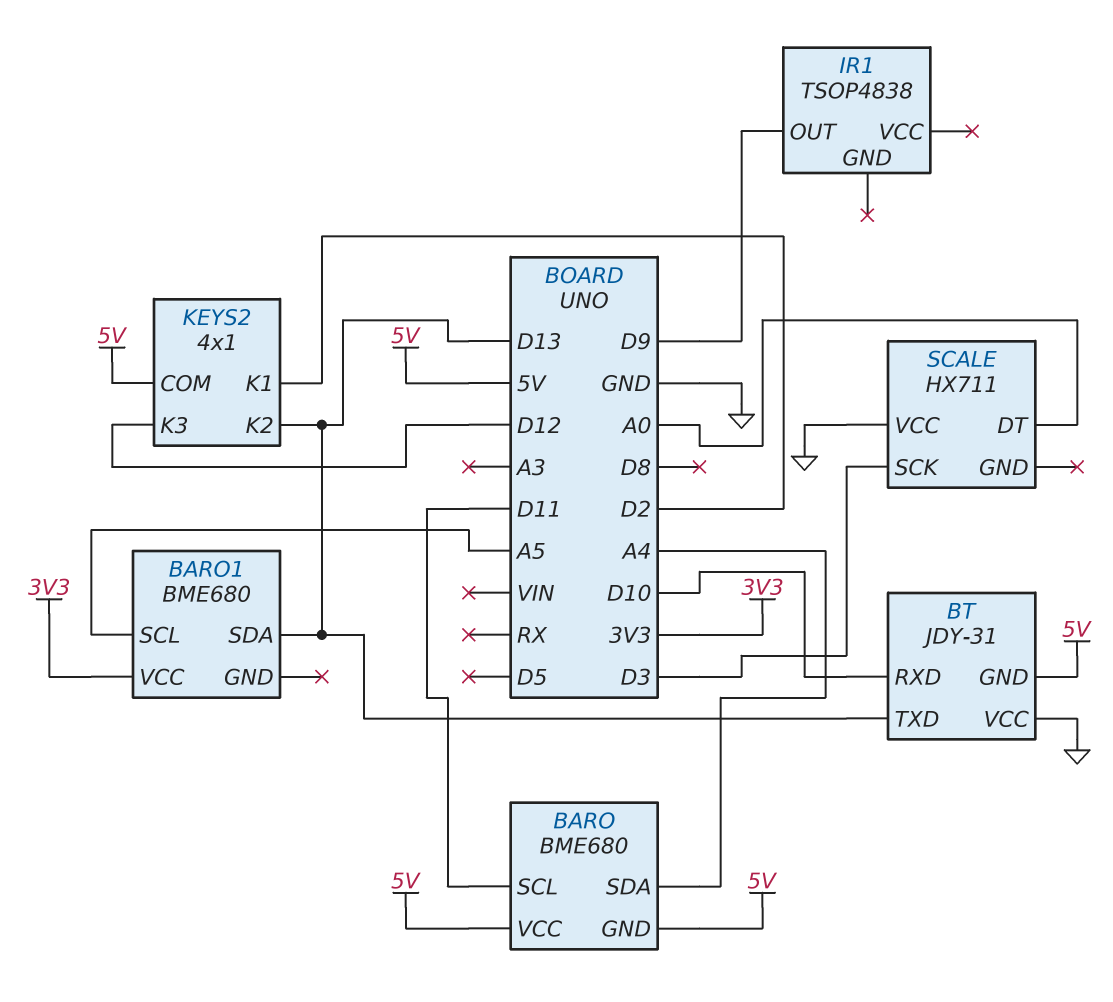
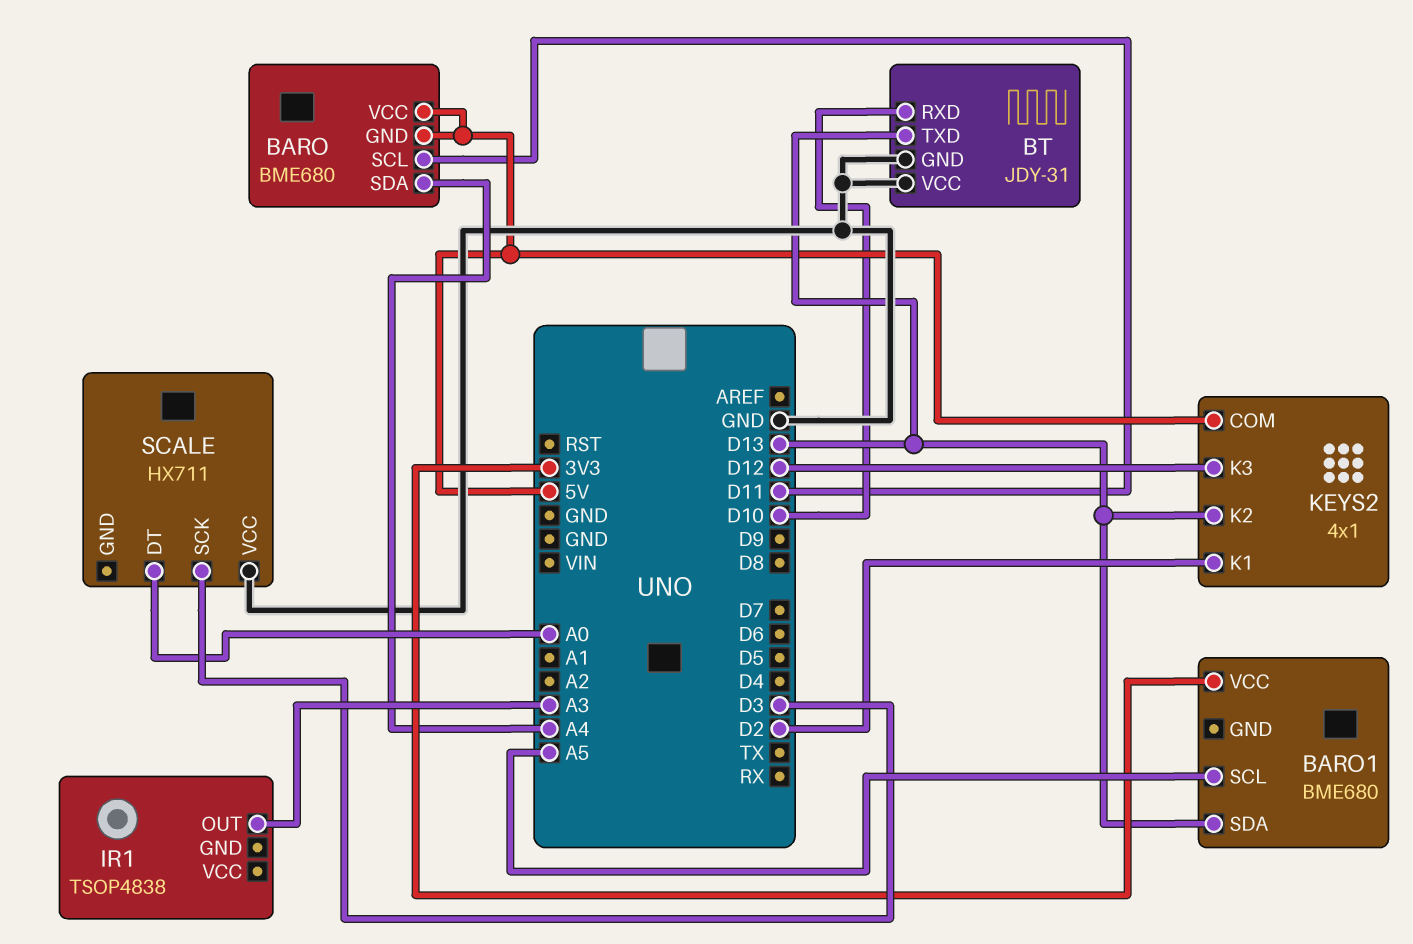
BT pin GND: 5V -> GND
IR1 pin OUT: D9 -> A3

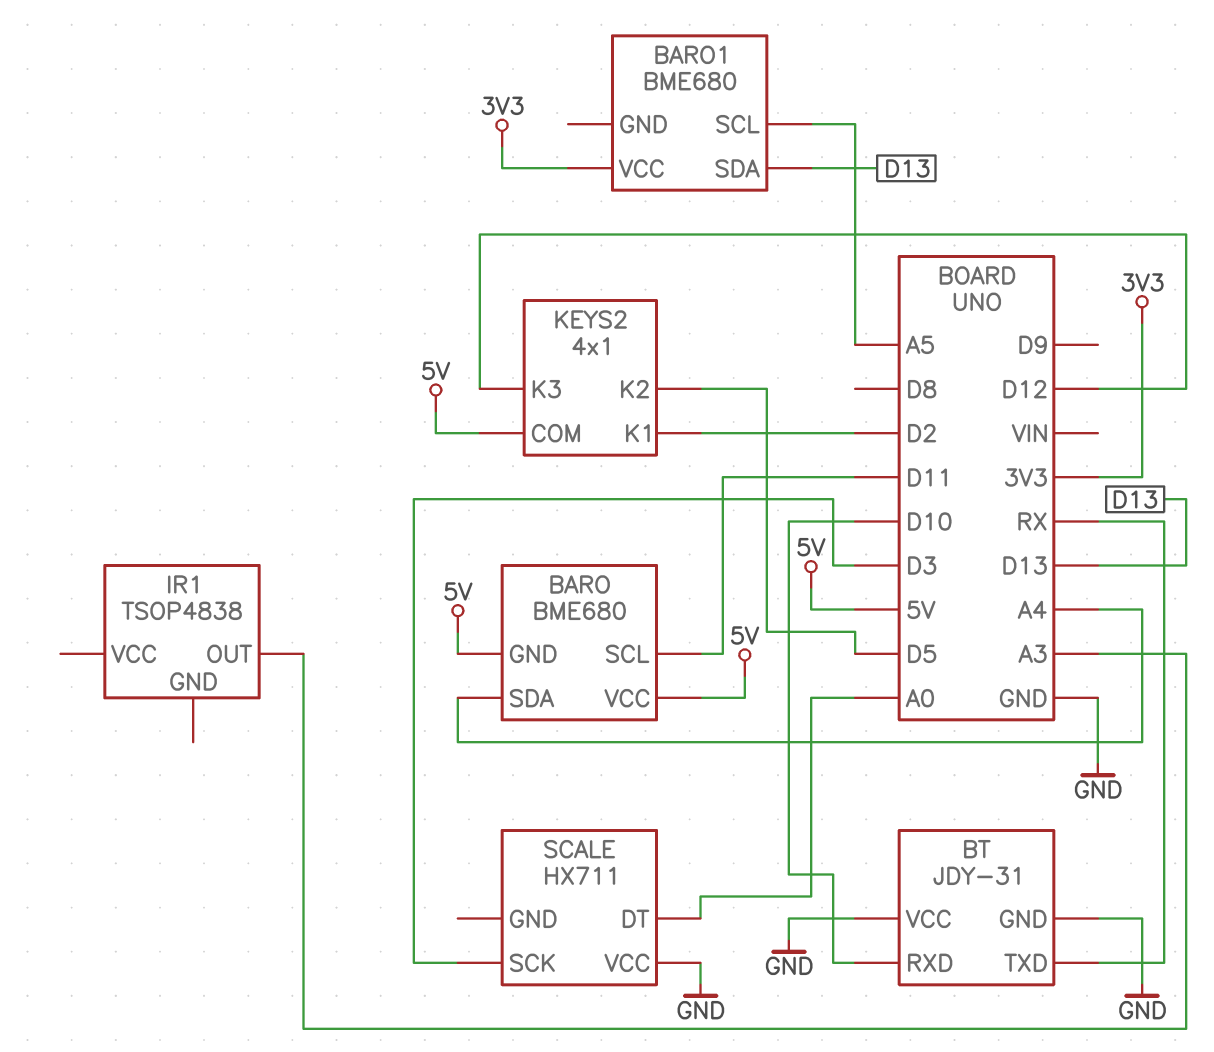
BT pin TXD: D13 -> RX
KEYS2 pin K2: D13 -> D5

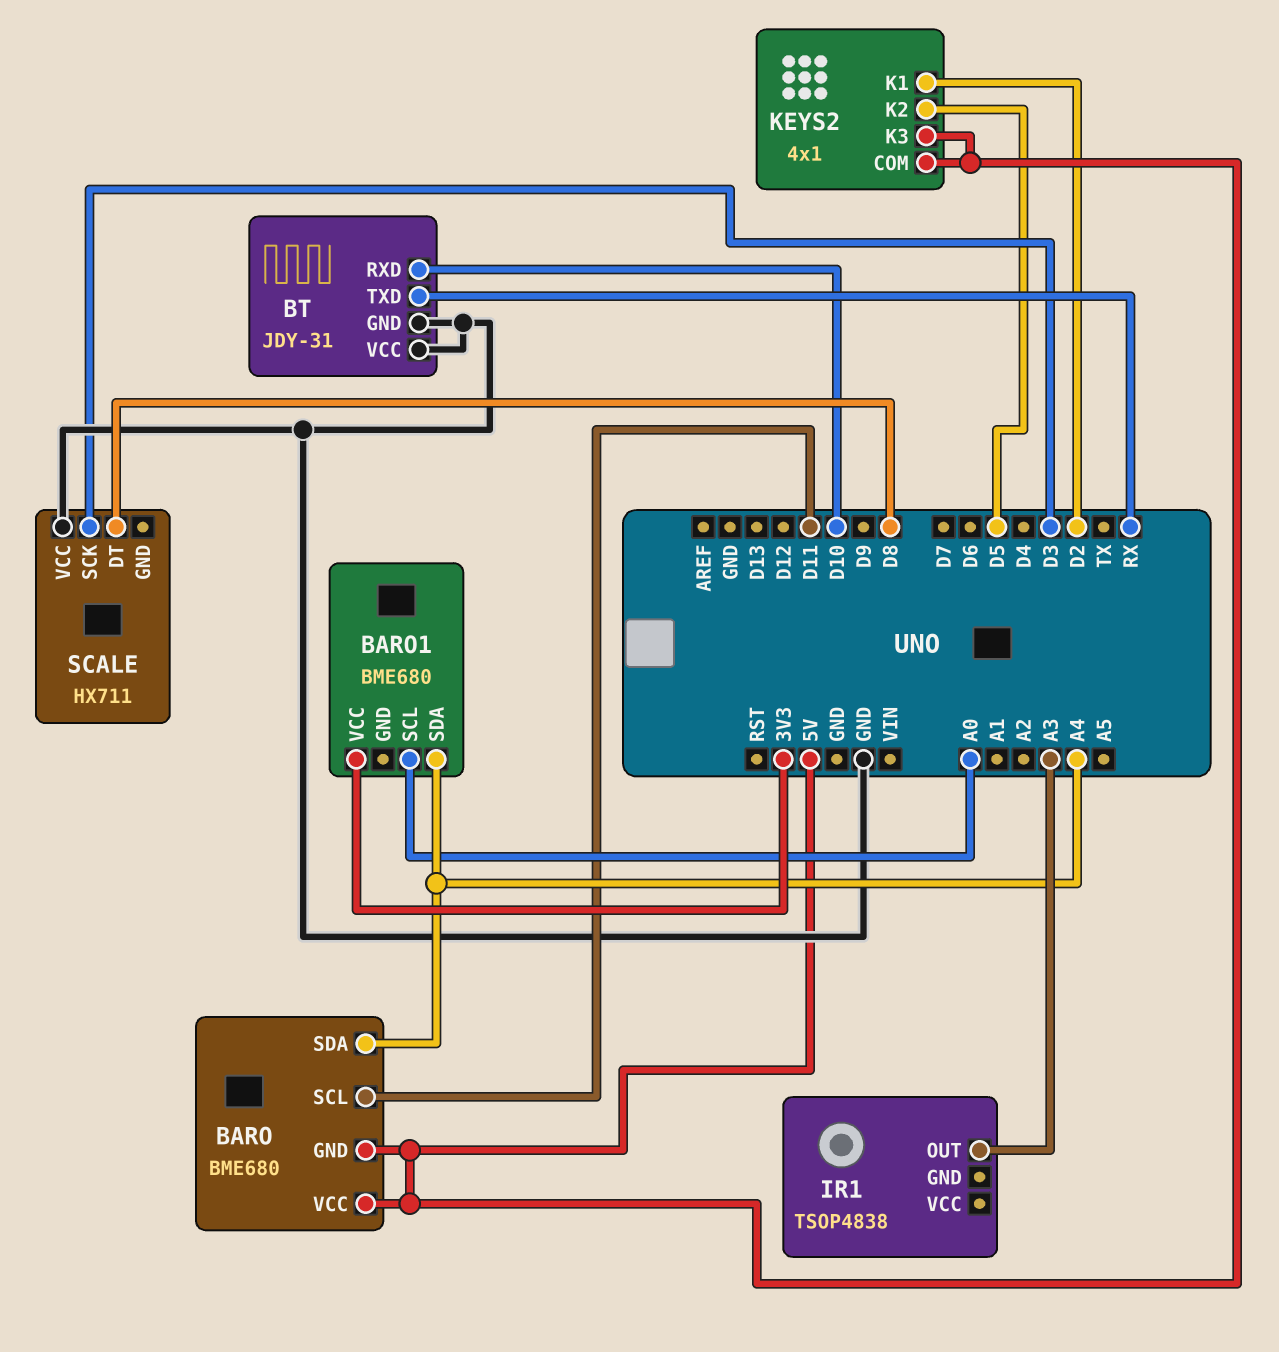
BARO1 pin SCL: A5 -> A0
BARO1 pin SDA: D13 -> A4
KEYS2 pin K3: D12 -> 5V
SCALE pin DT: A0 -> D8

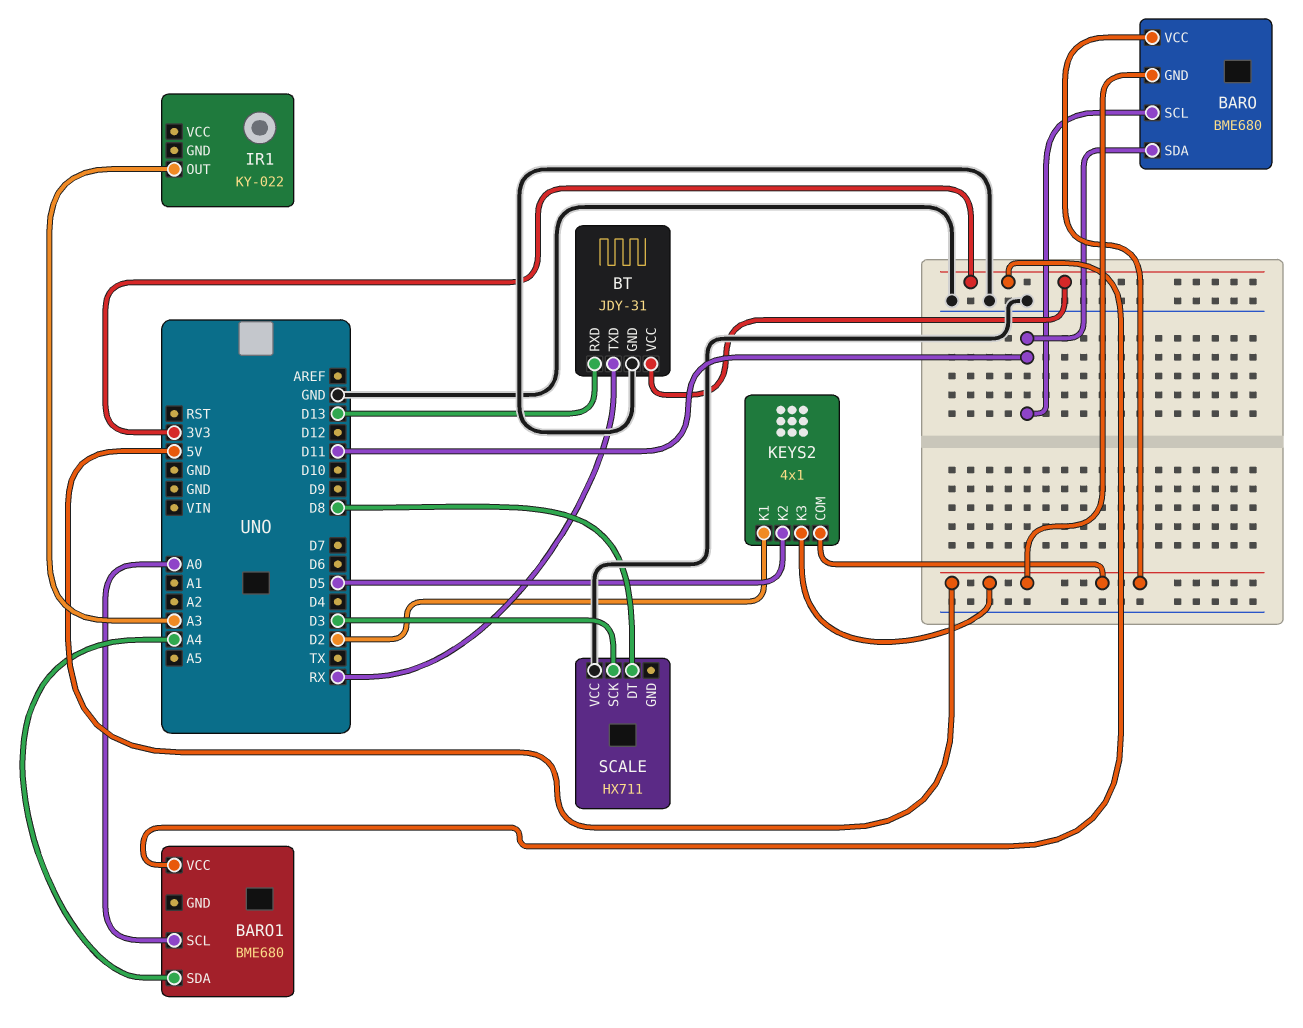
BARO pin SDA: A4 -> D11
BT pin RXD: D10 -> D13
BT pin VCC: GND -> 3V3
IR1: TSOP4838 -> KY-022

